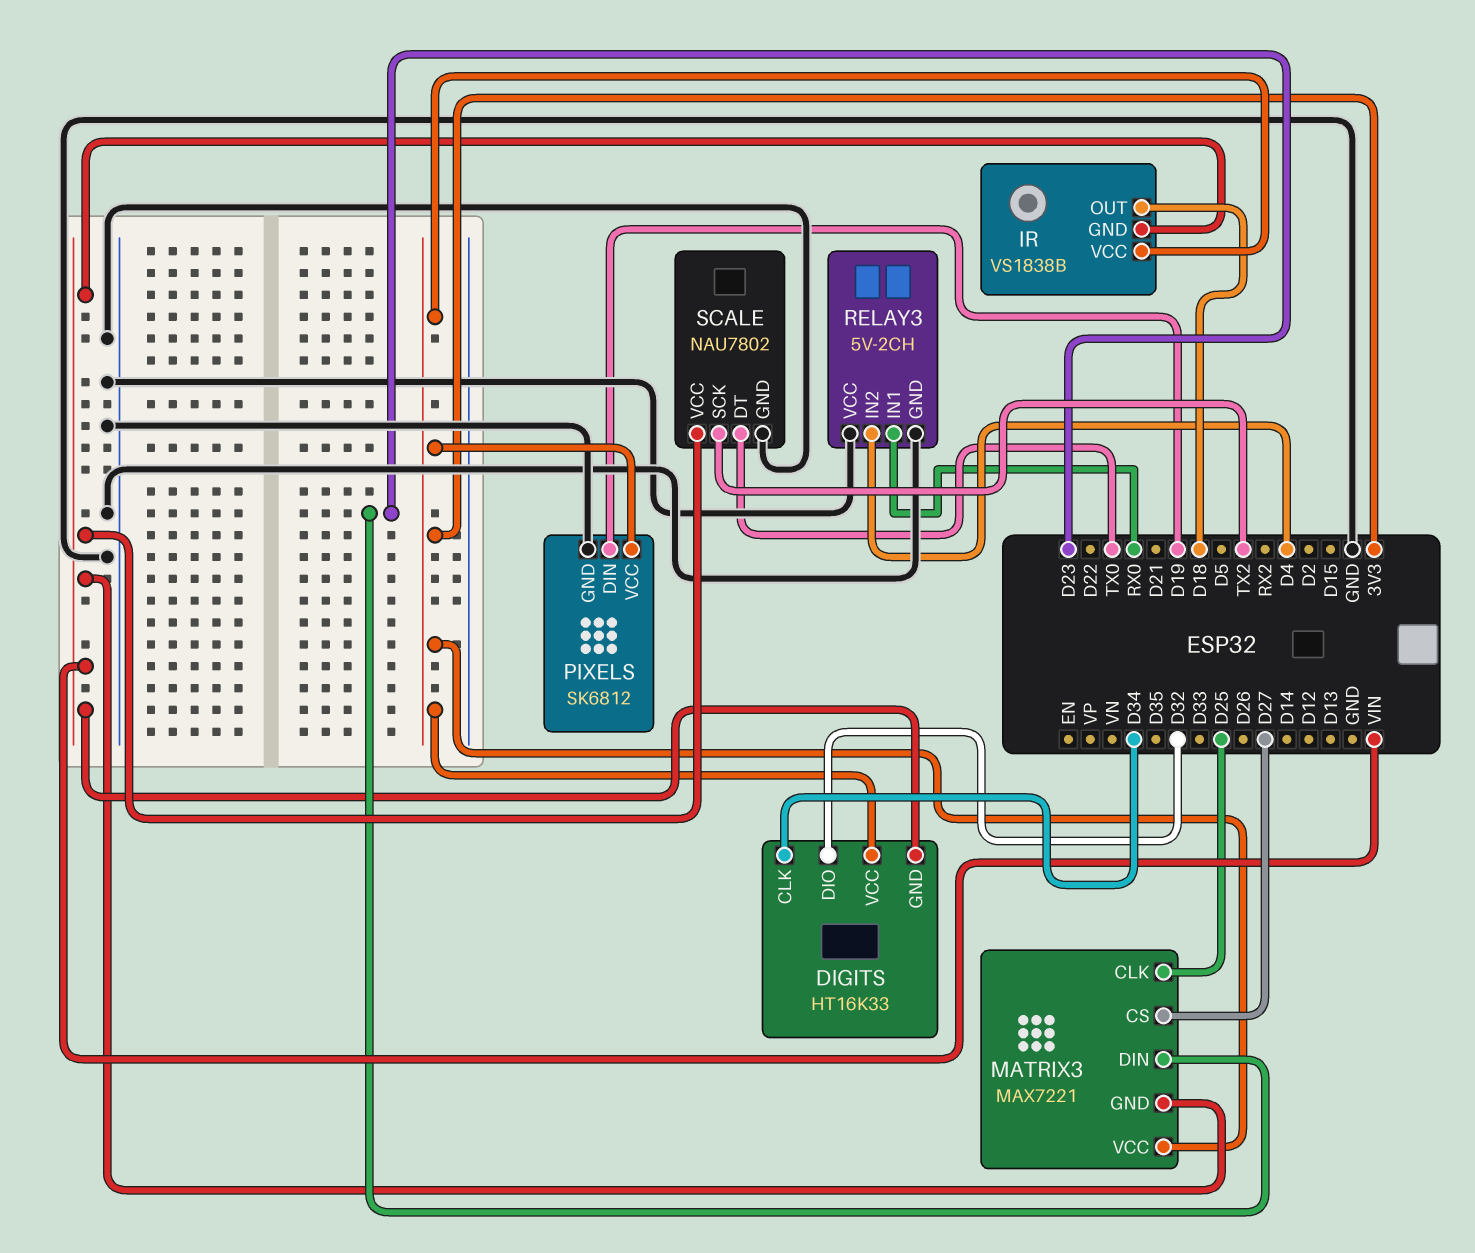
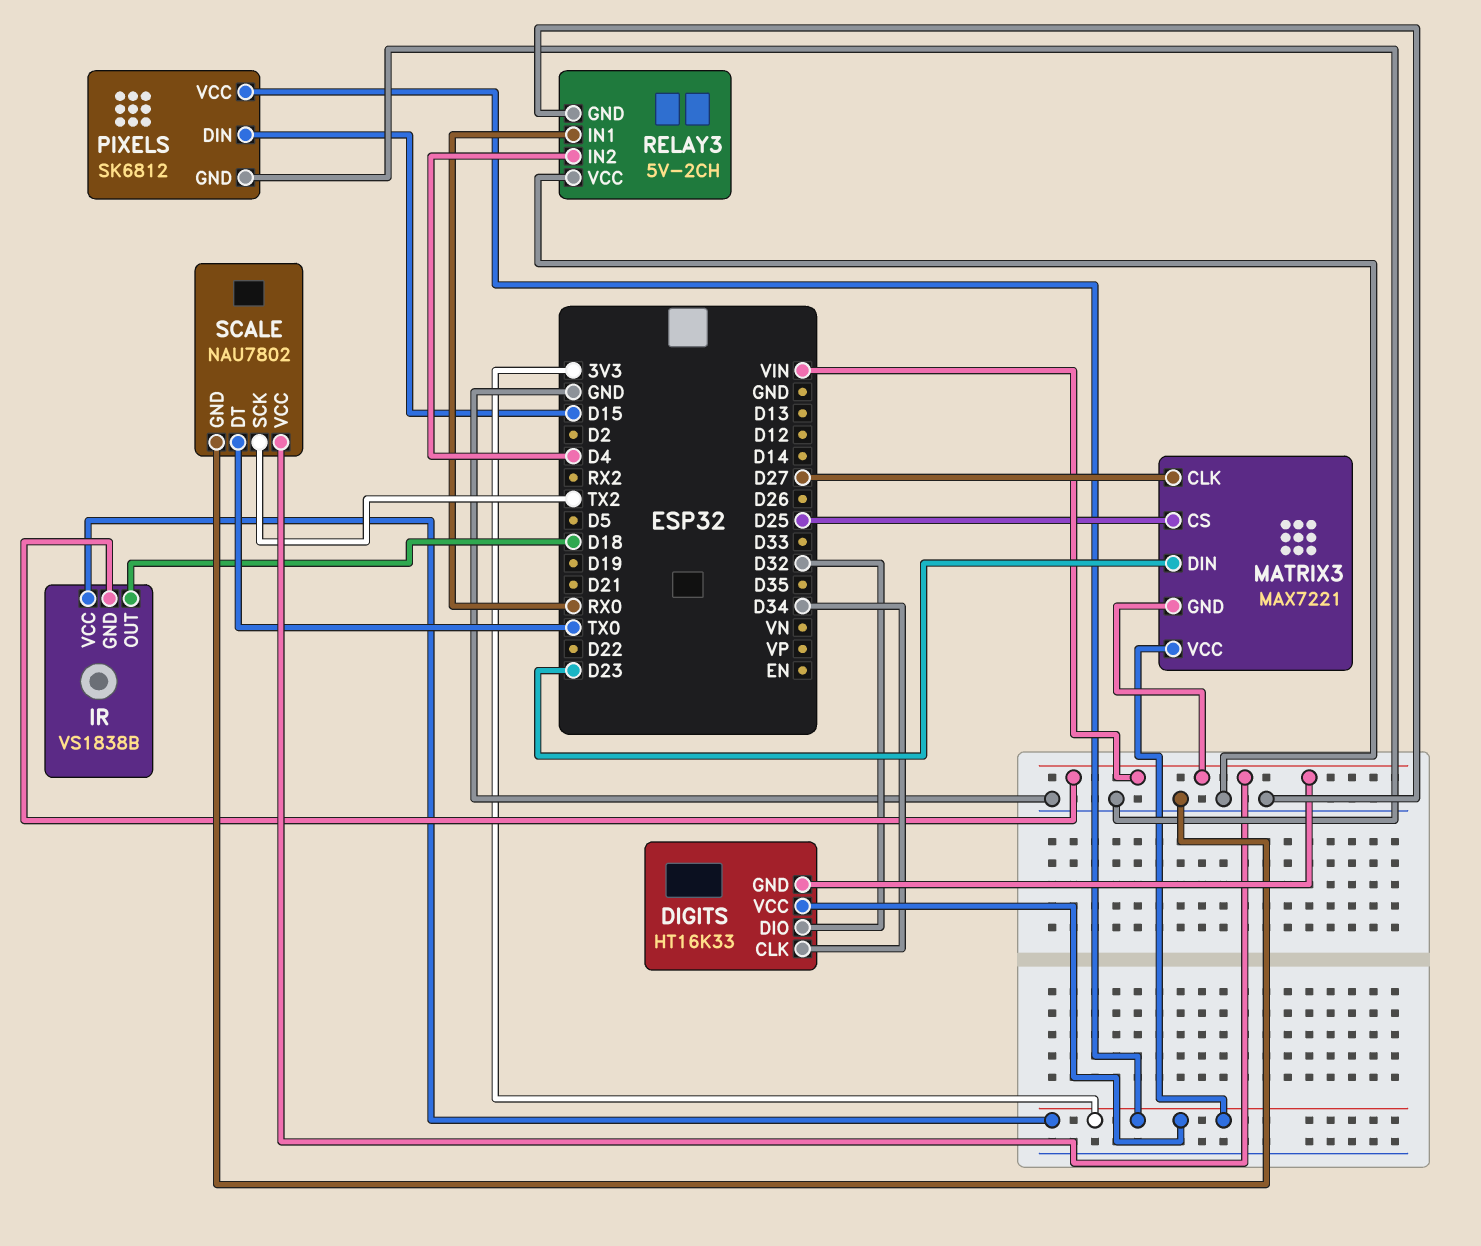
MATRIX3 pin CLK: D25 -> D27
MATRIX3 pin CS: D27 -> D25
PIXELS pin DIN: D19 -> D15

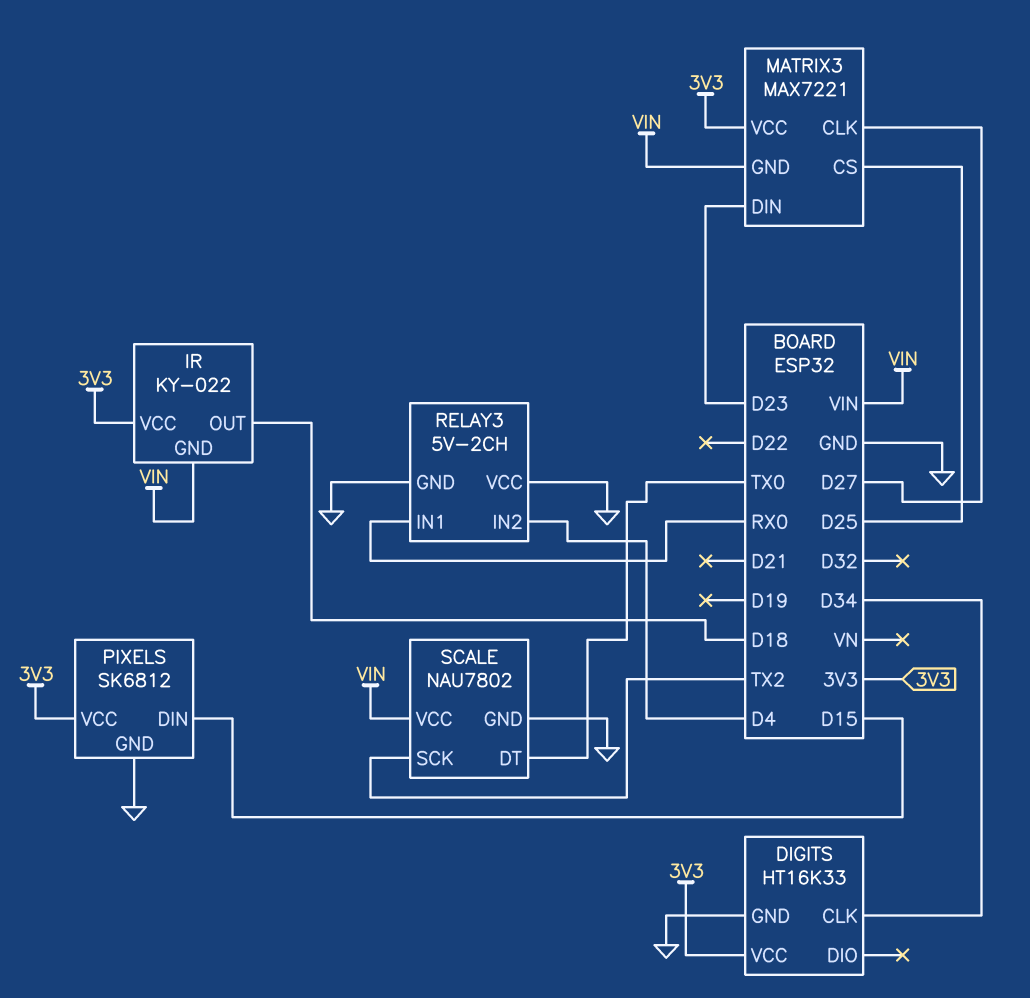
DIGITS pin DIO: D32 -> none
DIGITS pin GND: VIN -> GND
IR: VS1838B -> KY-022

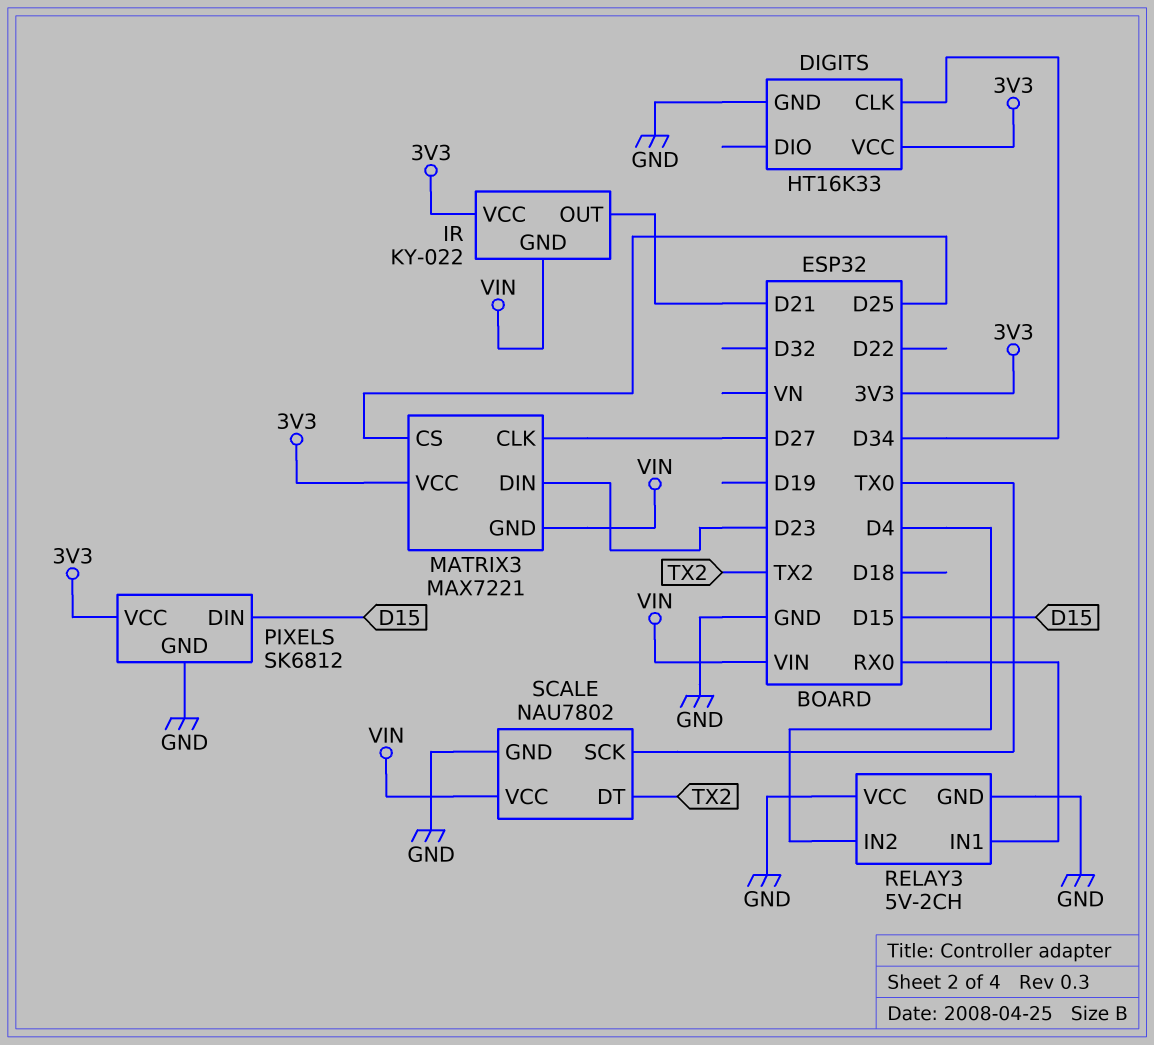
IR pin OUT: D18 -> D21
SCALE pin DT: TX0 -> TX2
SCALE pin SCK: TX2 -> TX0

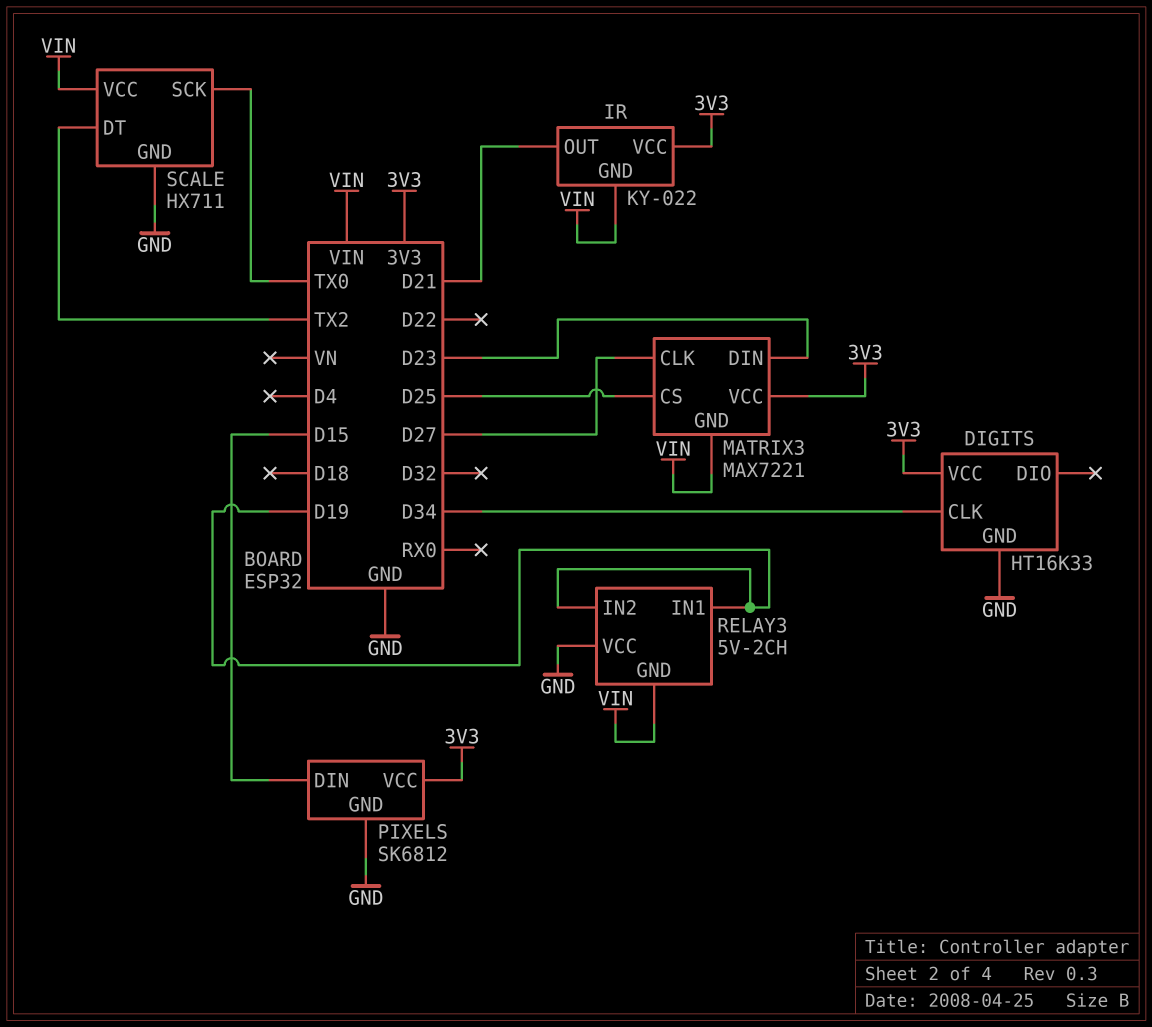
RELAY3 pin GND: GND -> VIN
RELAY3 pin IN1: RX0 -> D19
RELAY3 pin IN2: D4 -> D19
SCALE: NAU7802 -> HX711

